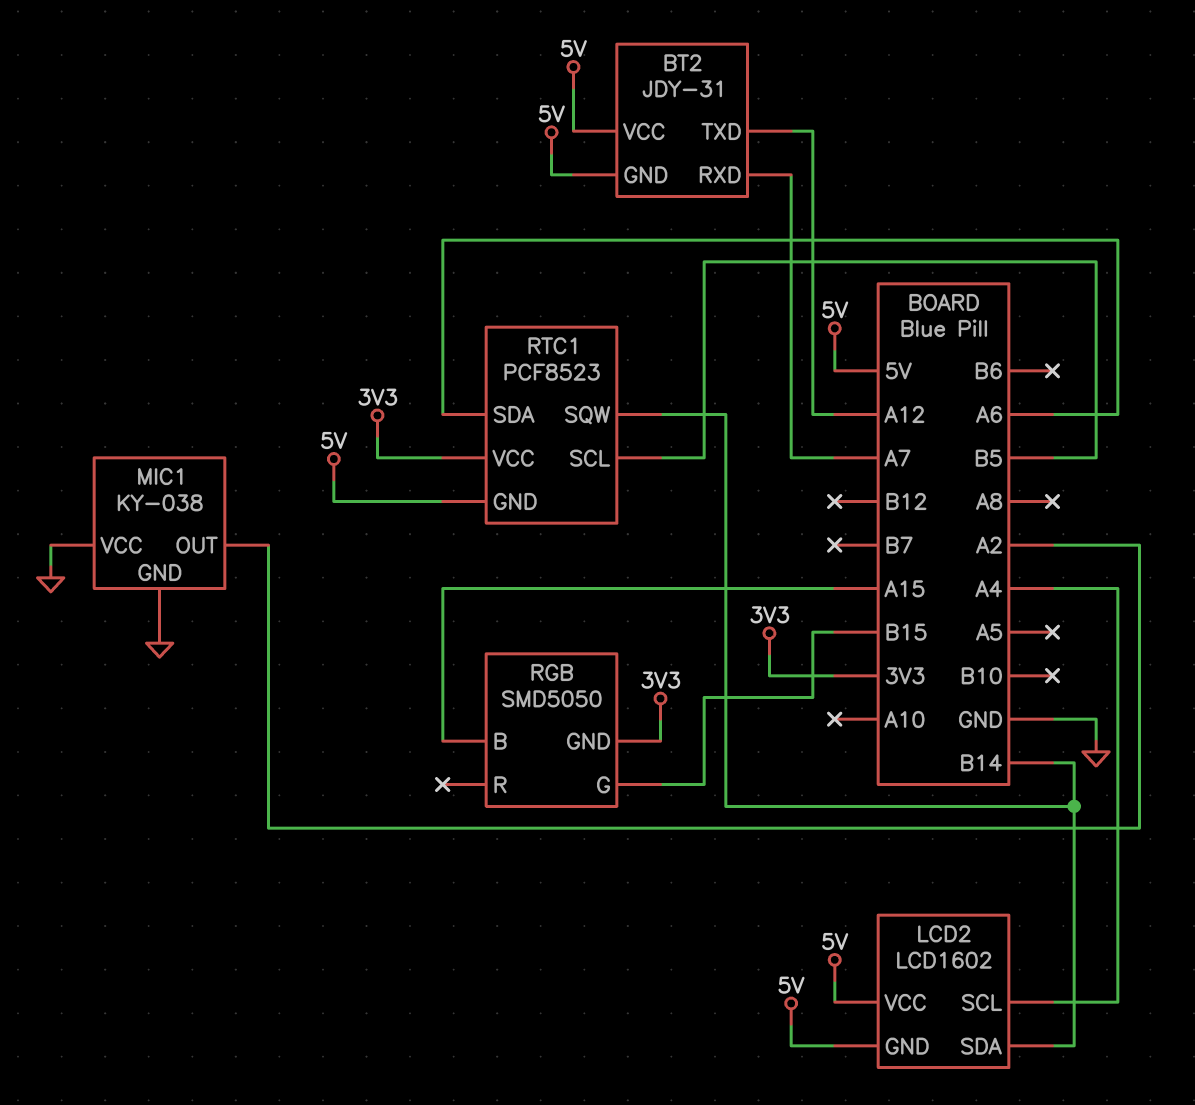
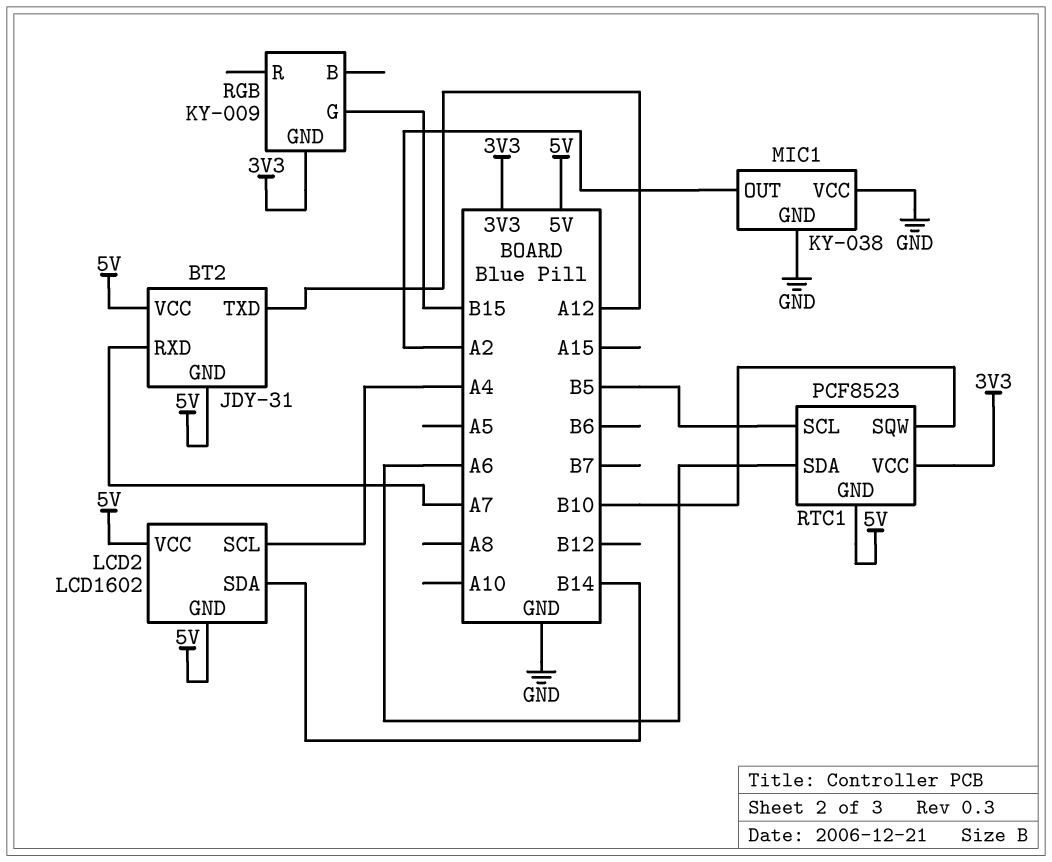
RGB: SMD5050 -> KY-009
RGB pin B: A15 -> none
RTC1 pin SQW: B14 -> B10

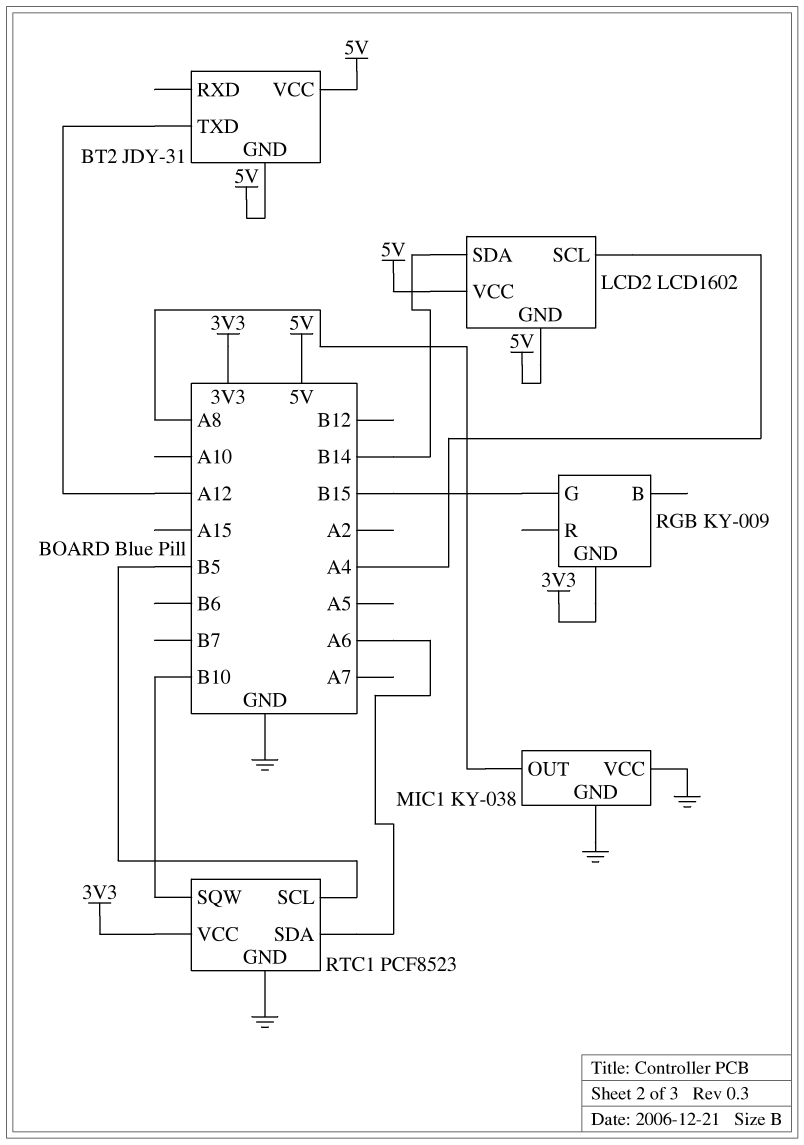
BT2 pin RXD: A7 -> none
MIC1 pin OUT: A2 -> A8
RTC1 pin GND: 5V -> GND

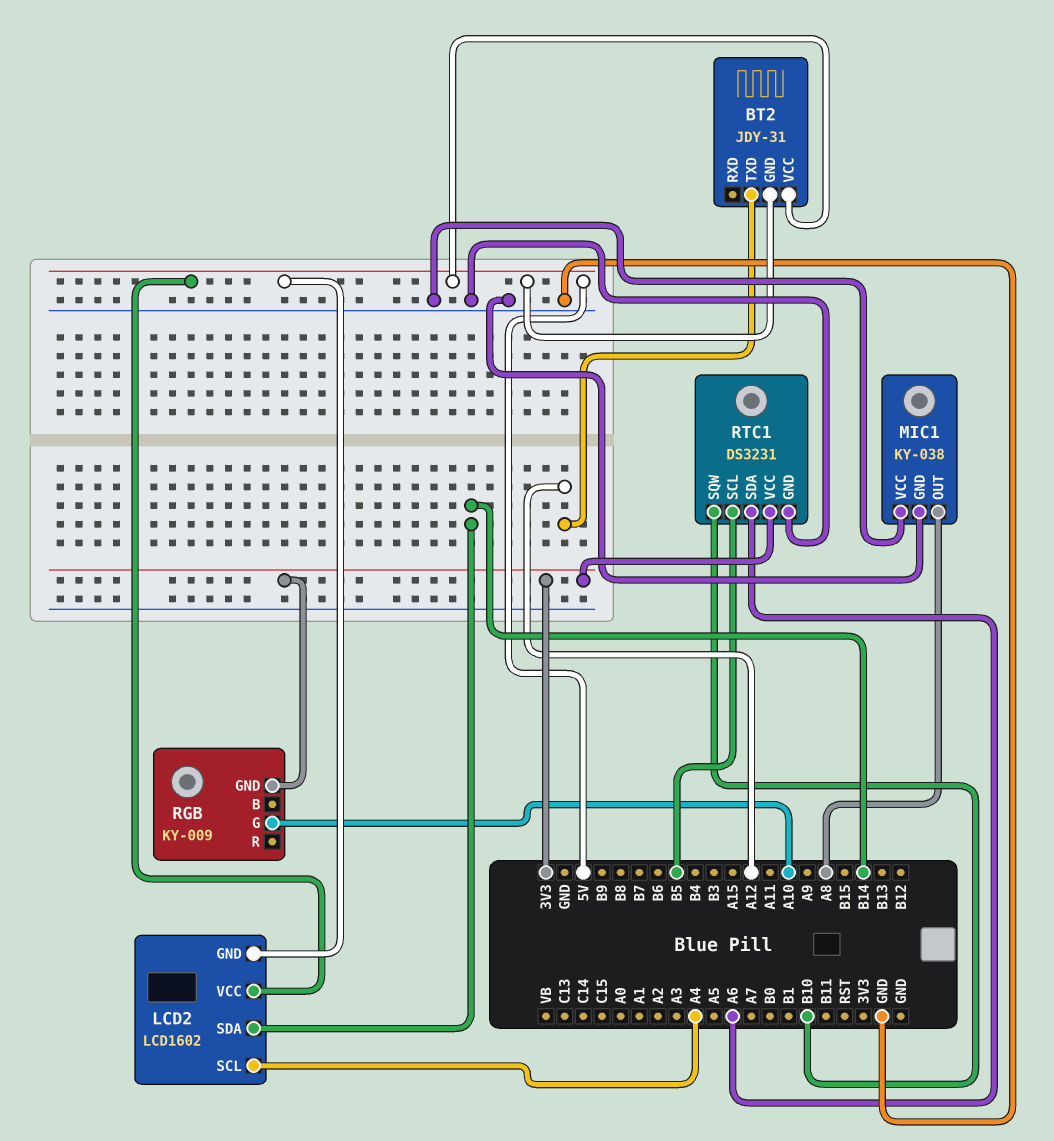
RGB pin G: B15 -> A10
RTC1: PCF8523 -> DS3231

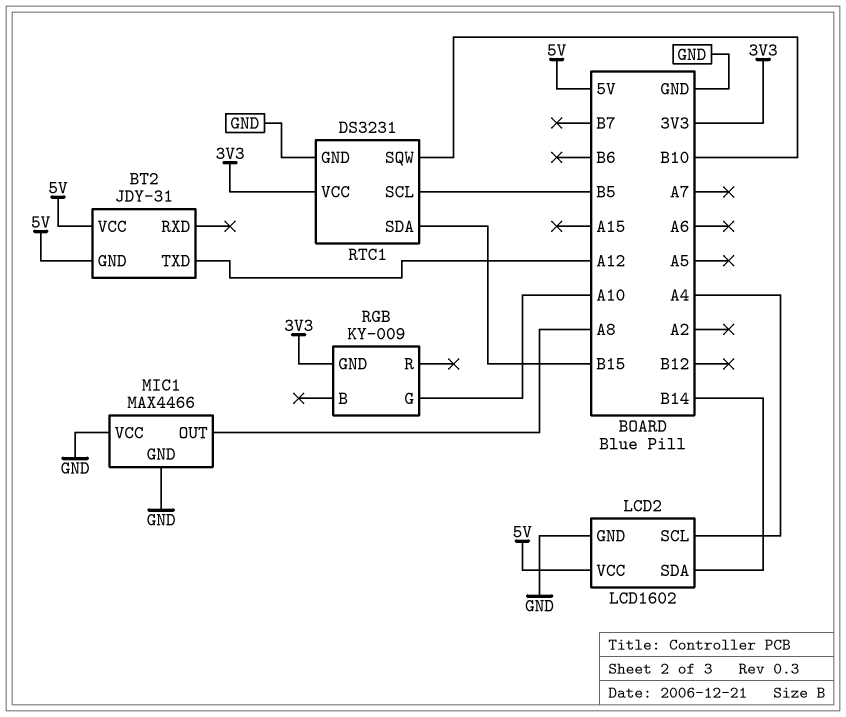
LCD2 pin GND: 5V -> GND
MIC1: KY-038 -> MAX4466
RTC1 pin SDA: A6 -> B15

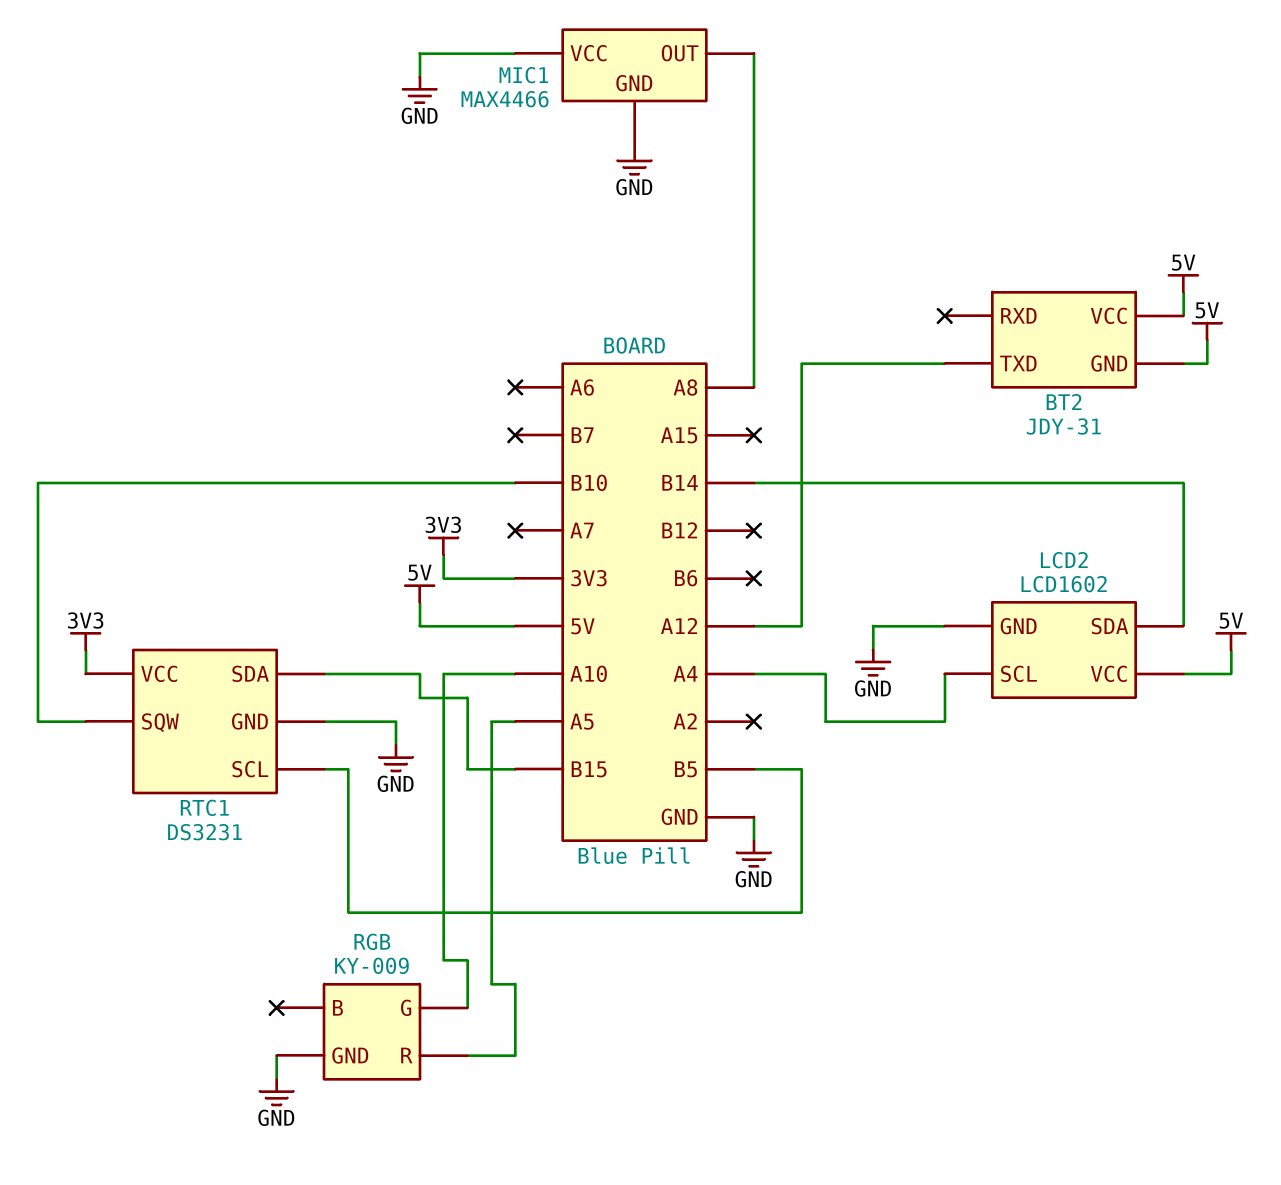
RGB pin GND: 3V3 -> GND
RGB pin R: none -> A5

